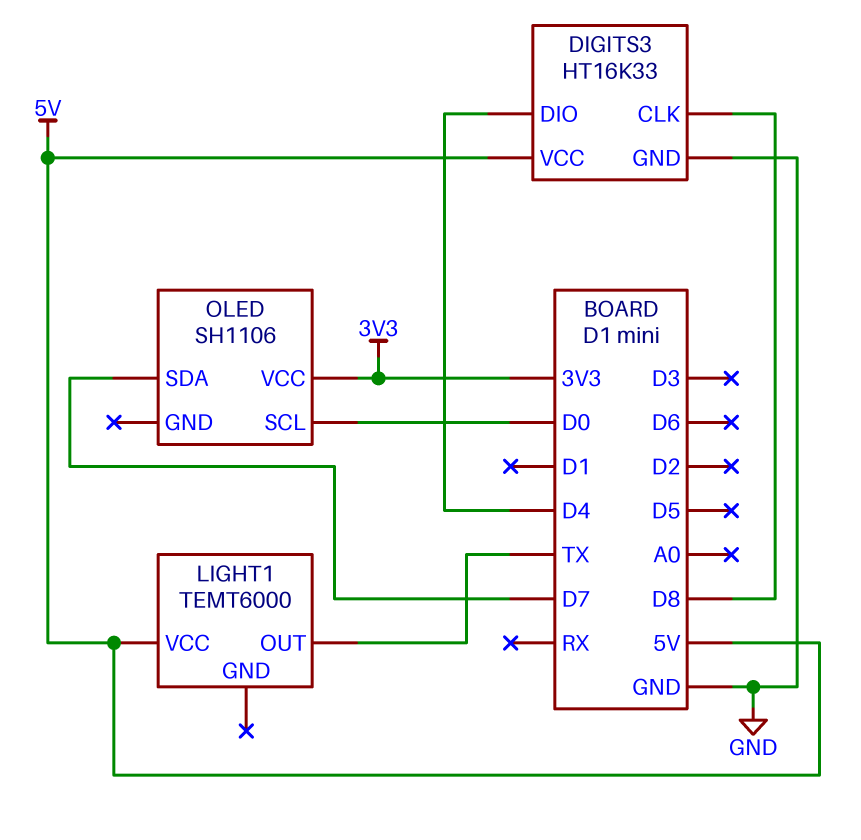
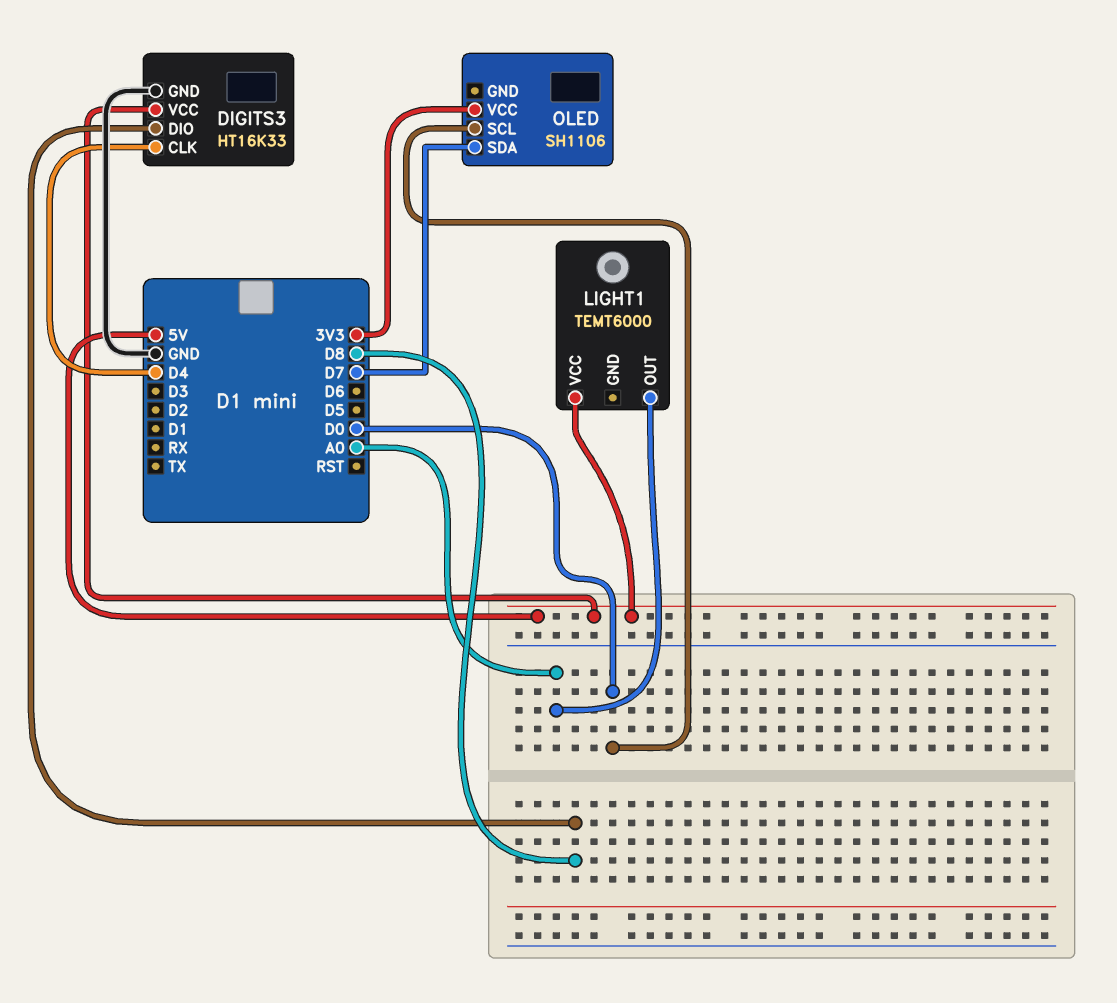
DIGITS3 pin CLK: D8 -> D4
DIGITS3 pin DIO: D4 -> D8
LIGHT1 pin OUT: TX -> A0

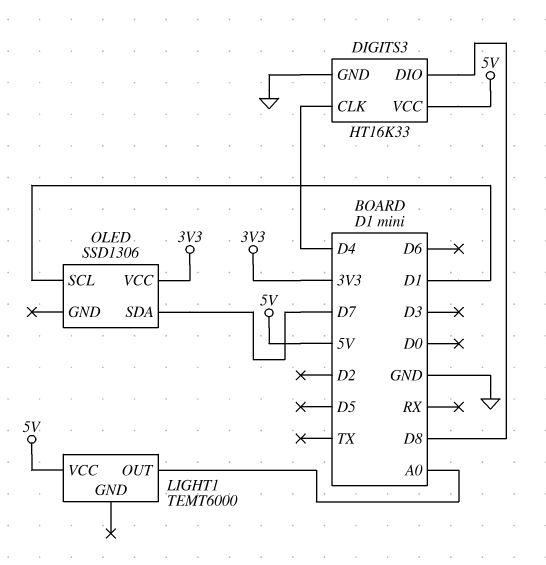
OLED: SH1106 -> SSD1306
OLED pin SCL: D0 -> D1

